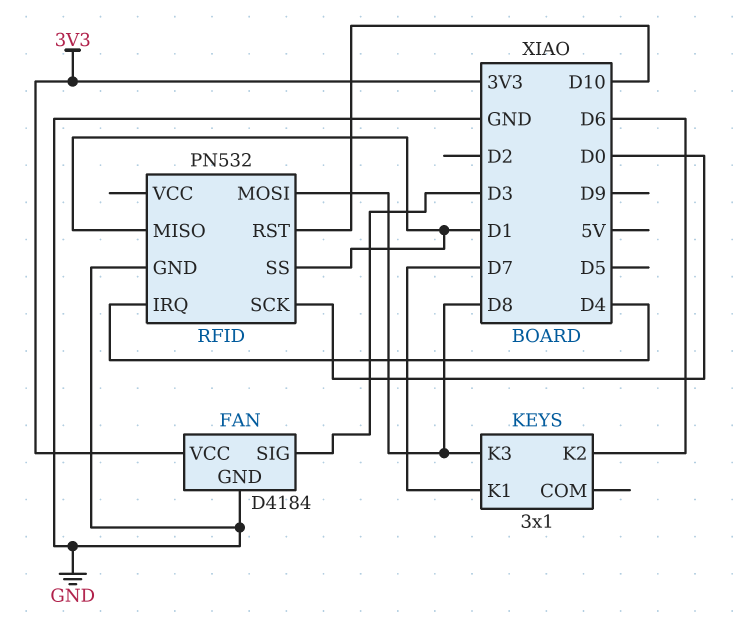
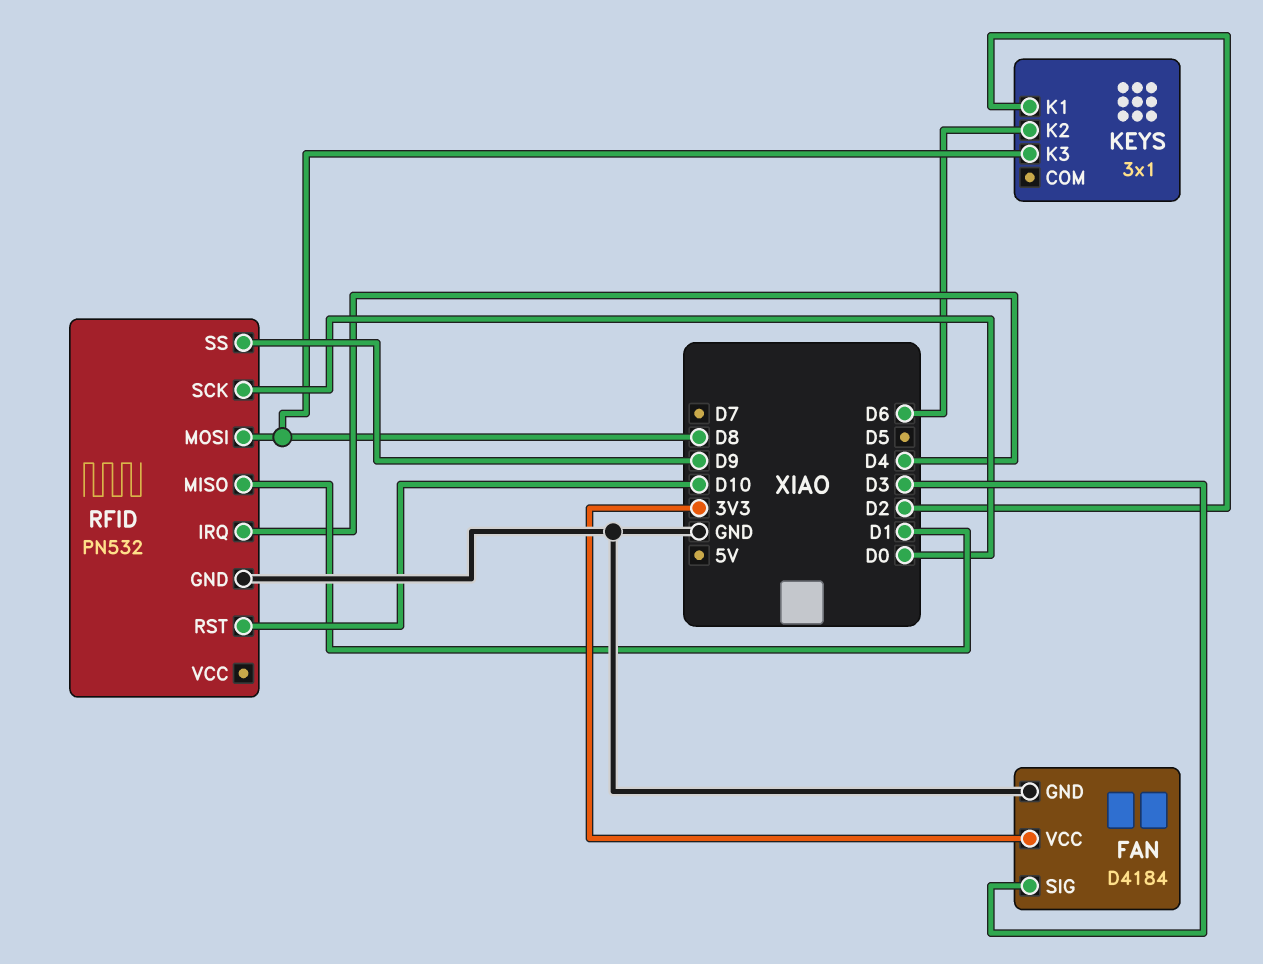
KEYS pin K1: D7 -> D2
RFID pin SS: D1 -> D9

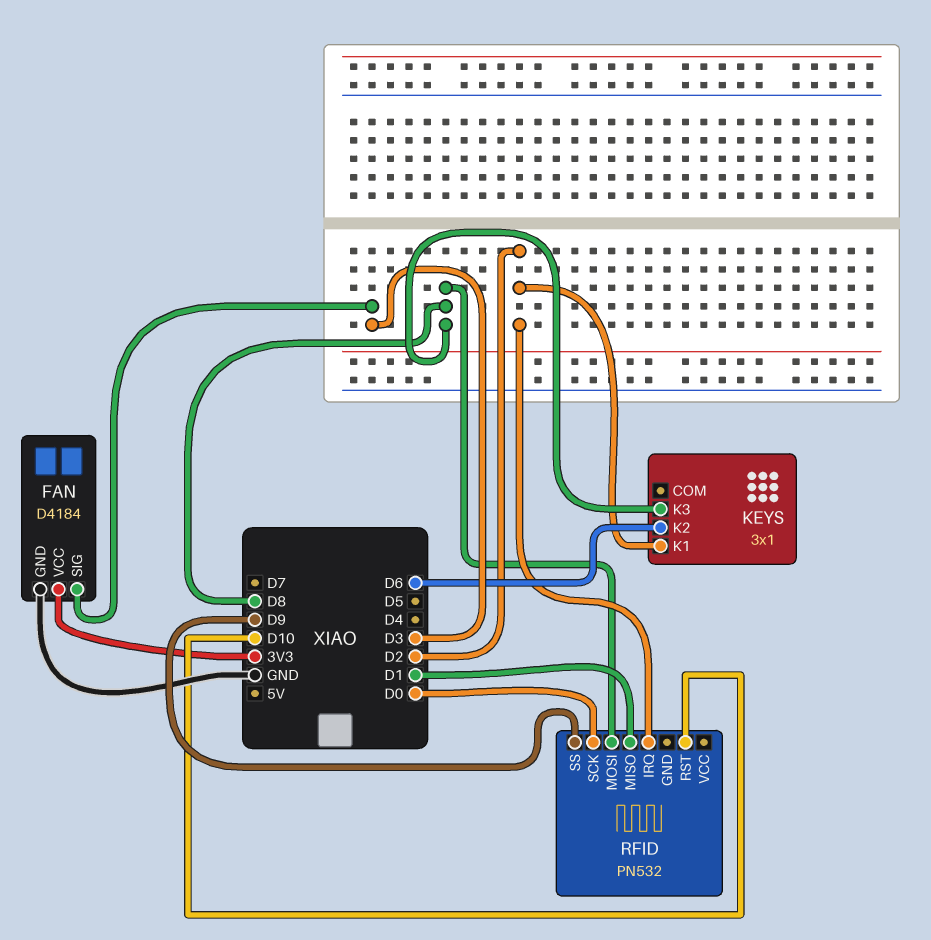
RFID pin GND: GND -> none
RFID pin IRQ: D4 -> D2

